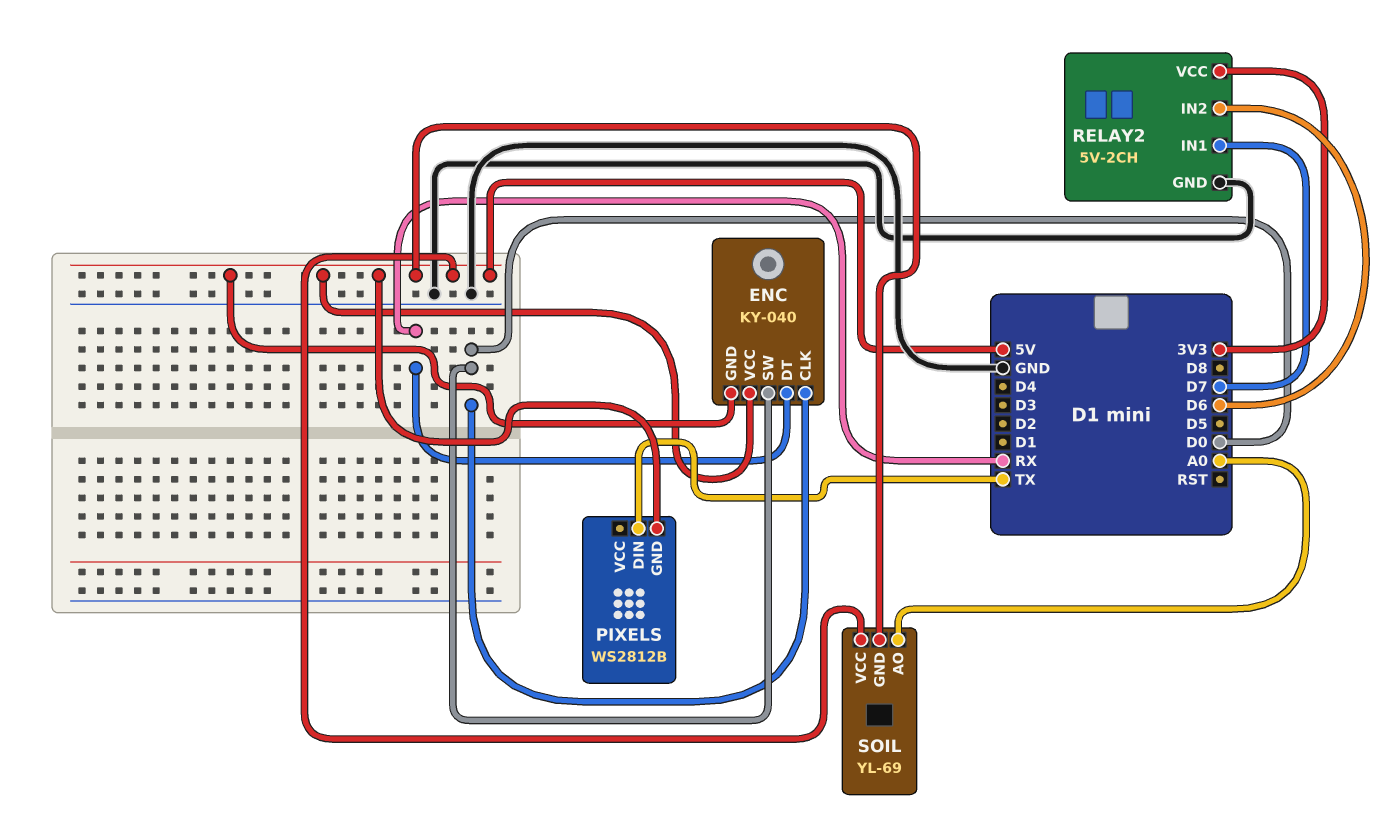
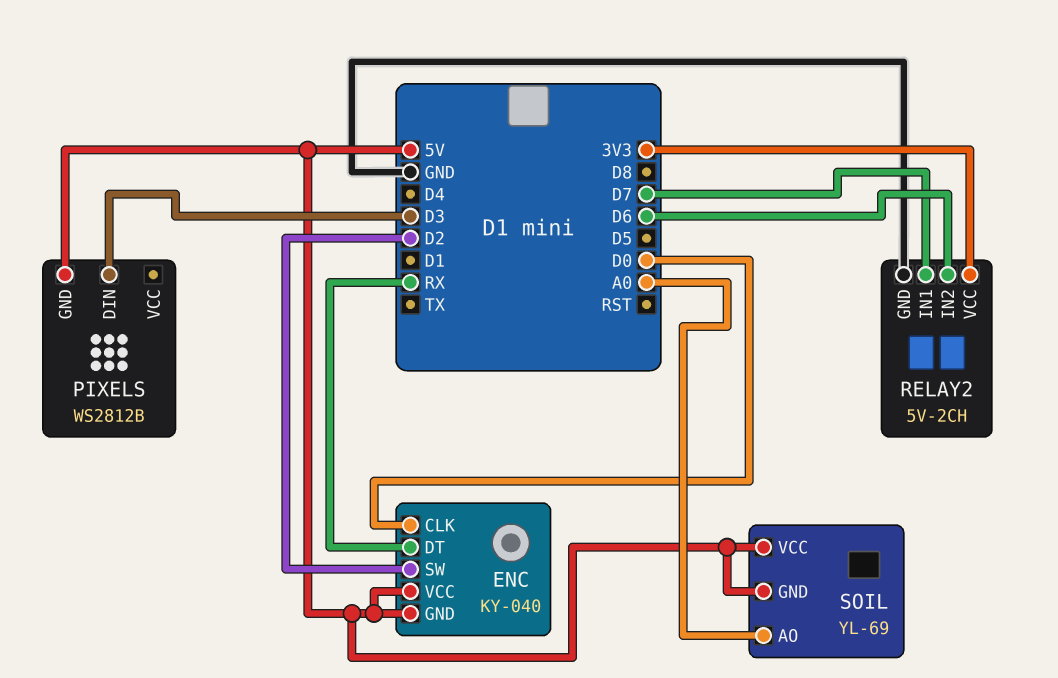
ENC pin SW: D0 -> D2
PIXELS pin DIN: TX -> D3

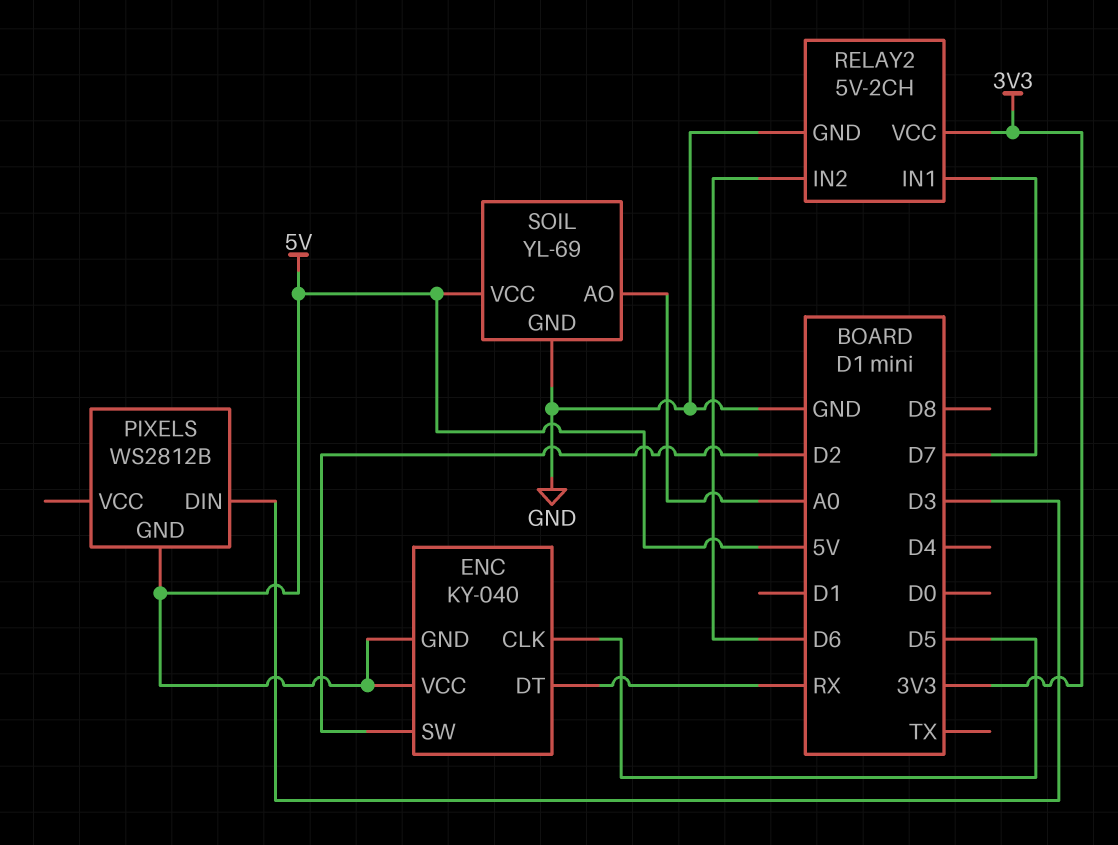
ENC pin CLK: D0 -> D5
SOIL pin GND: 5V -> GND

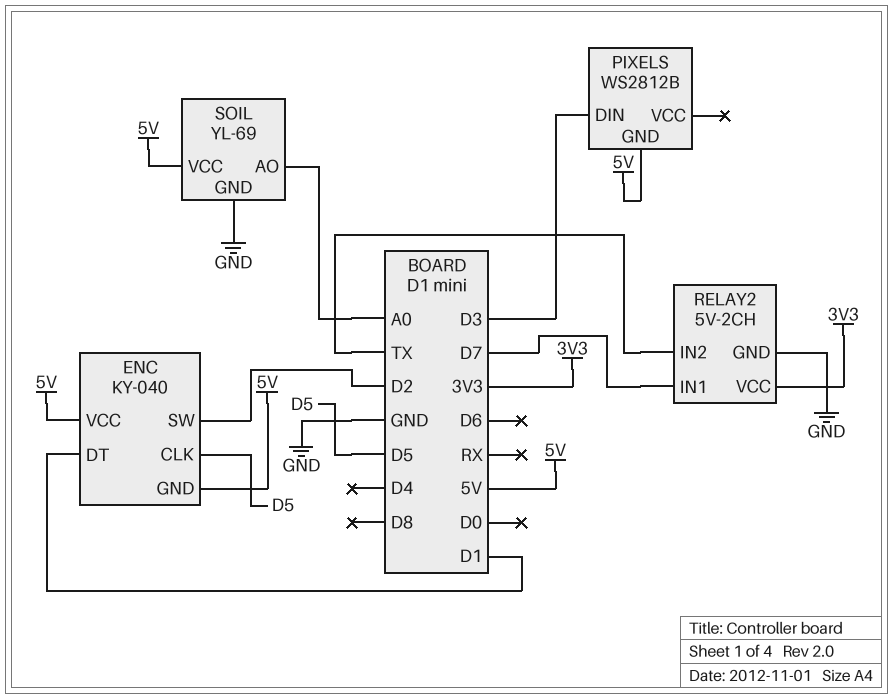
ENC pin DT: RX -> D1
RELAY2 pin IN2: D6 -> TX

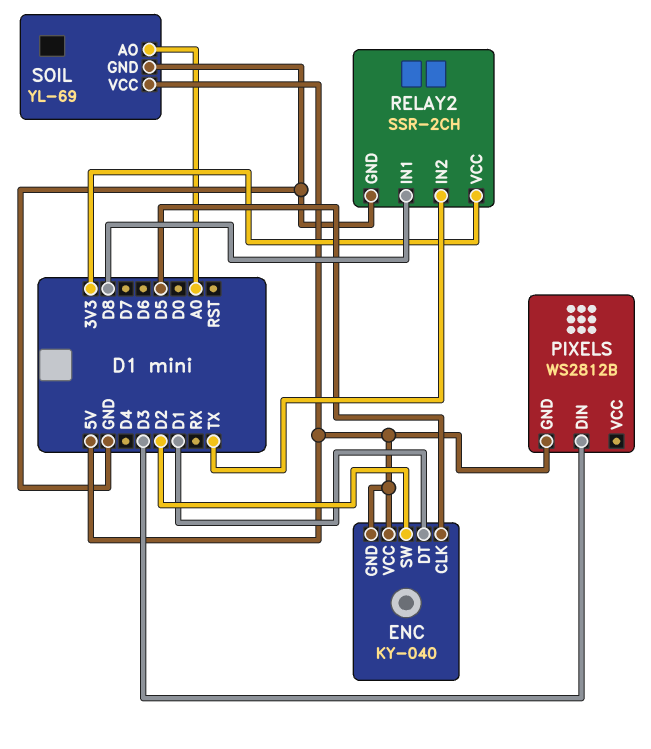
RELAY2: 5V-2CH -> SSR-2CH
RELAY2 pin IN1: D7 -> D8

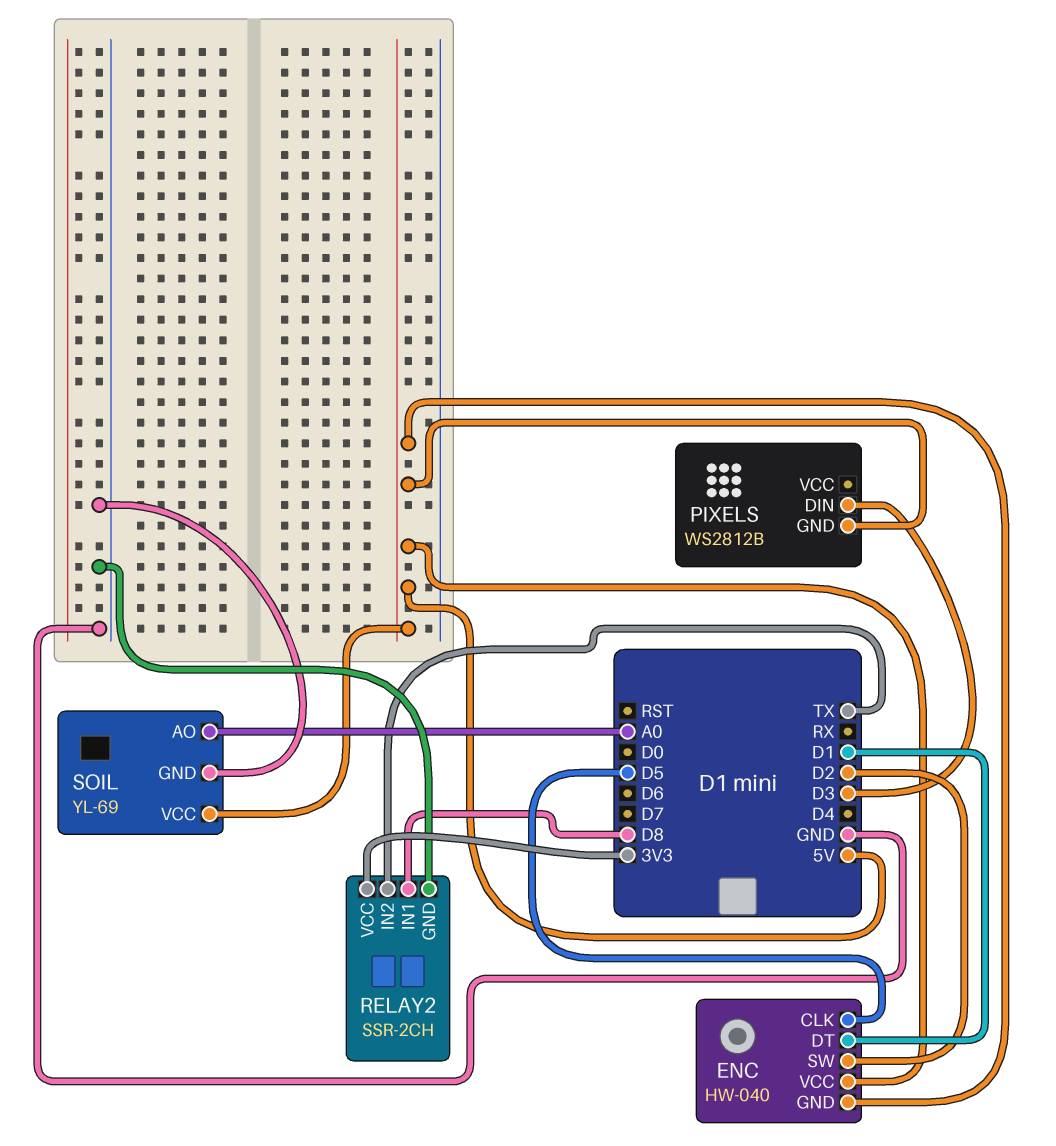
ENC: KY-040 -> HW-040

